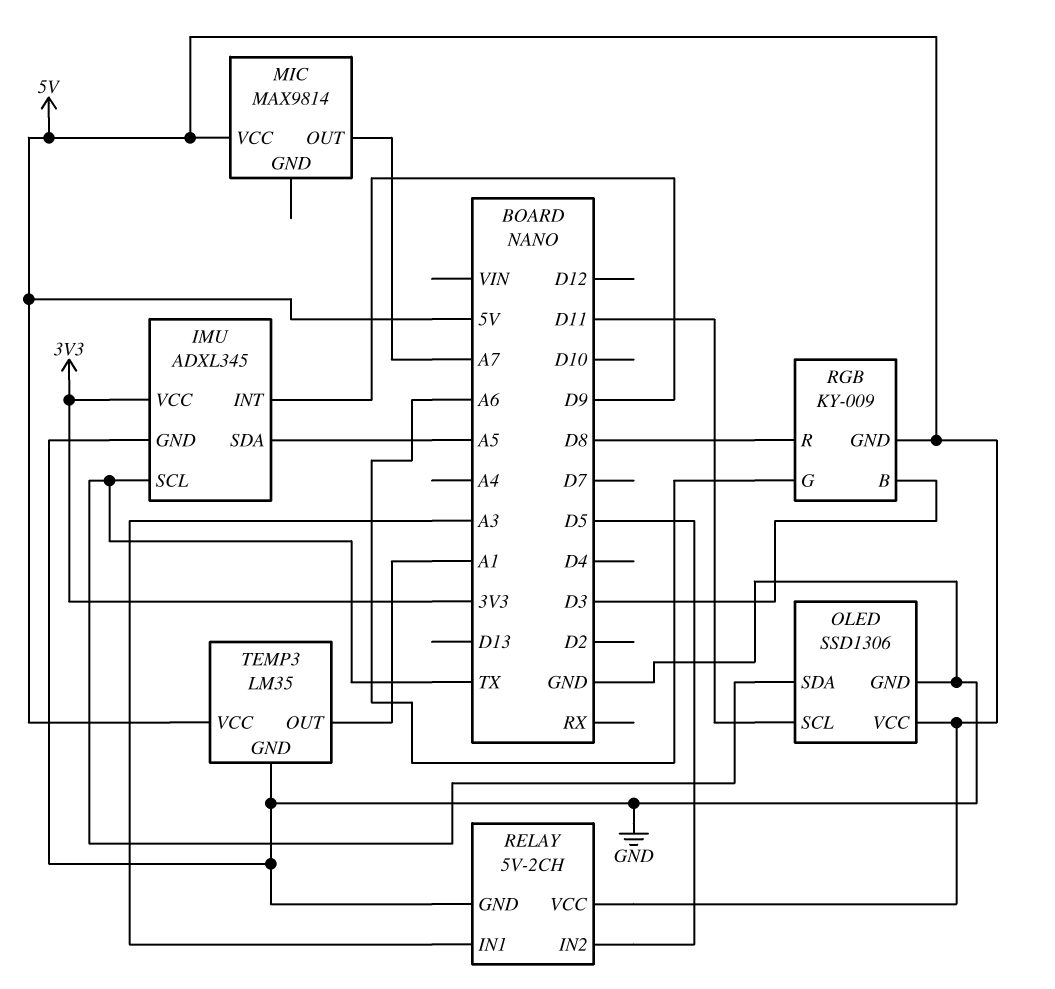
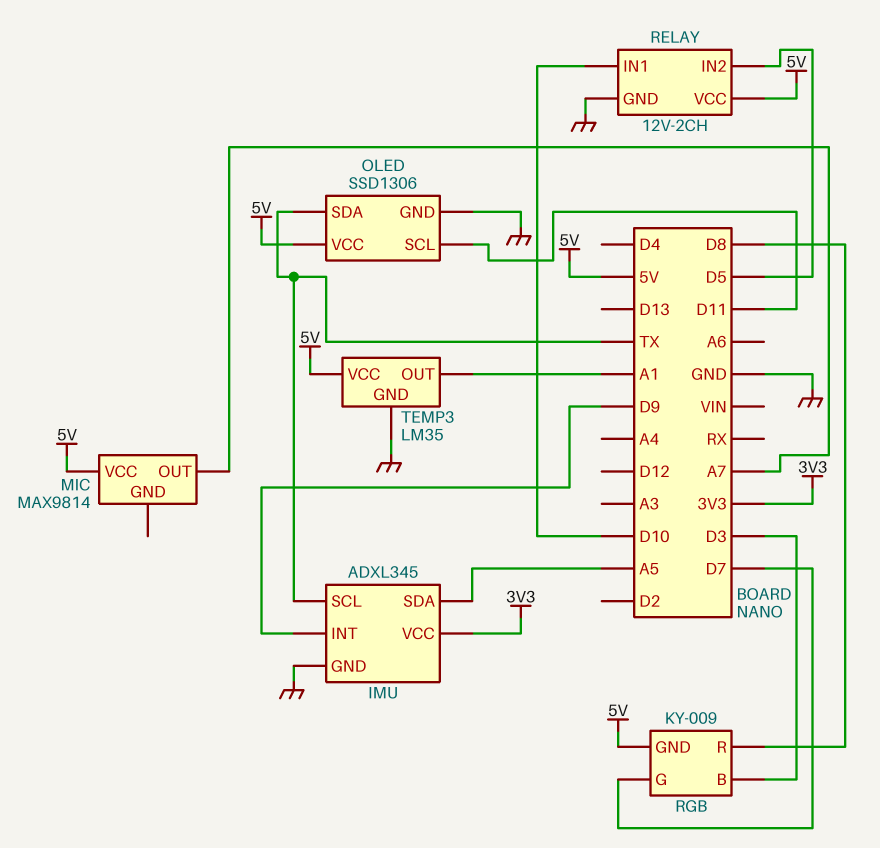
RELAY: 5V-2CH -> 12V-2CH
RELAY pin IN1: A3 -> D10
RGB pin G: A6 -> D7

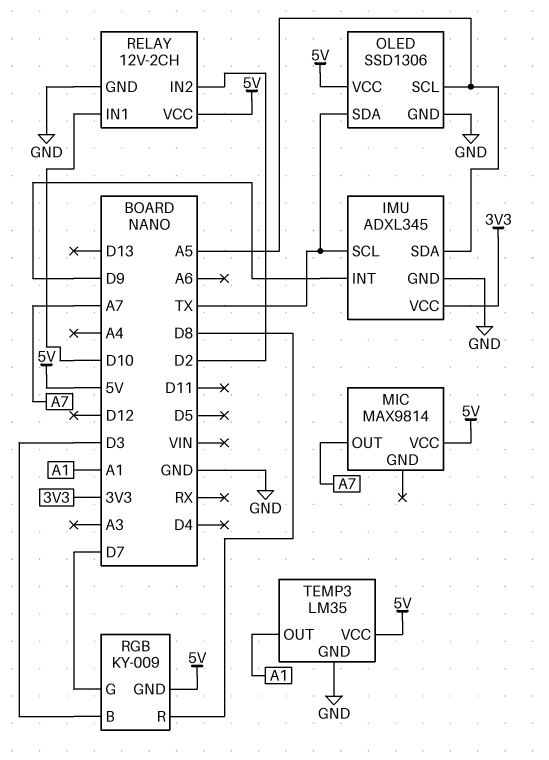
OLED pin SCL: D11 -> A5
RELAY pin IN2: D5 -> D2

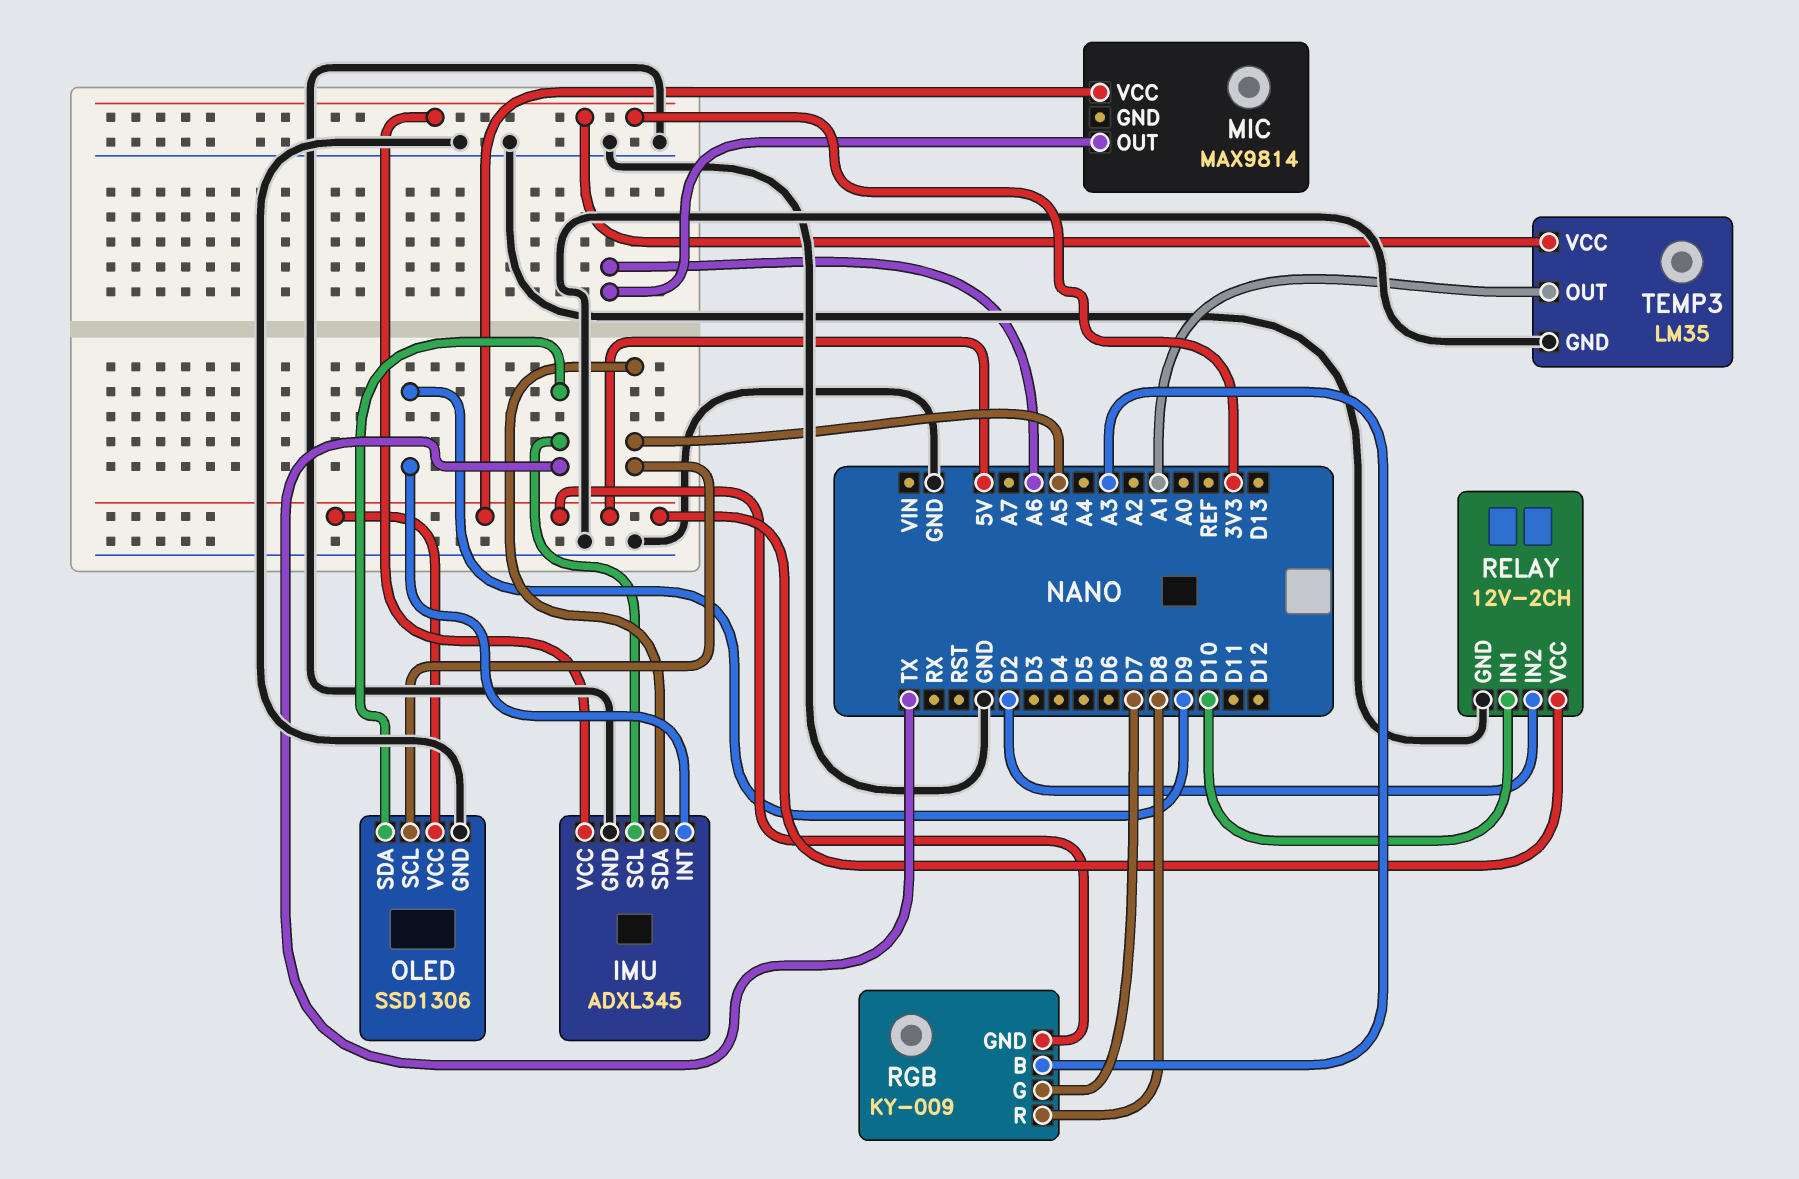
MIC pin OUT: A7 -> A6
RGB pin B: D3 -> A3
TEMP3 pin VCC: 5V -> 3V3

